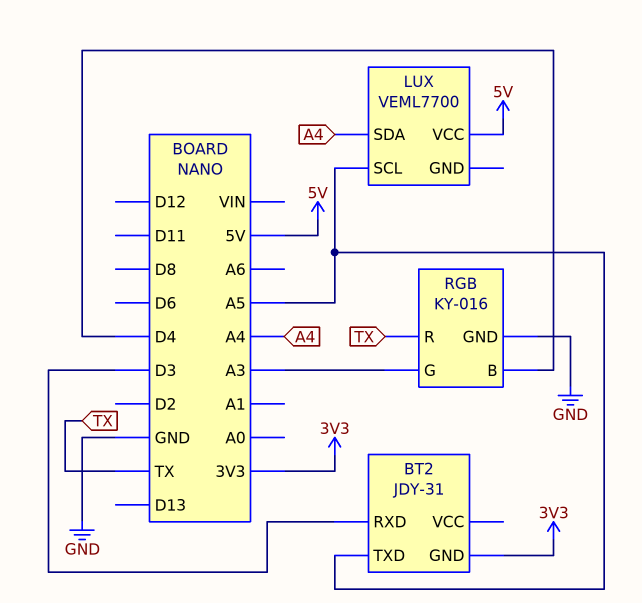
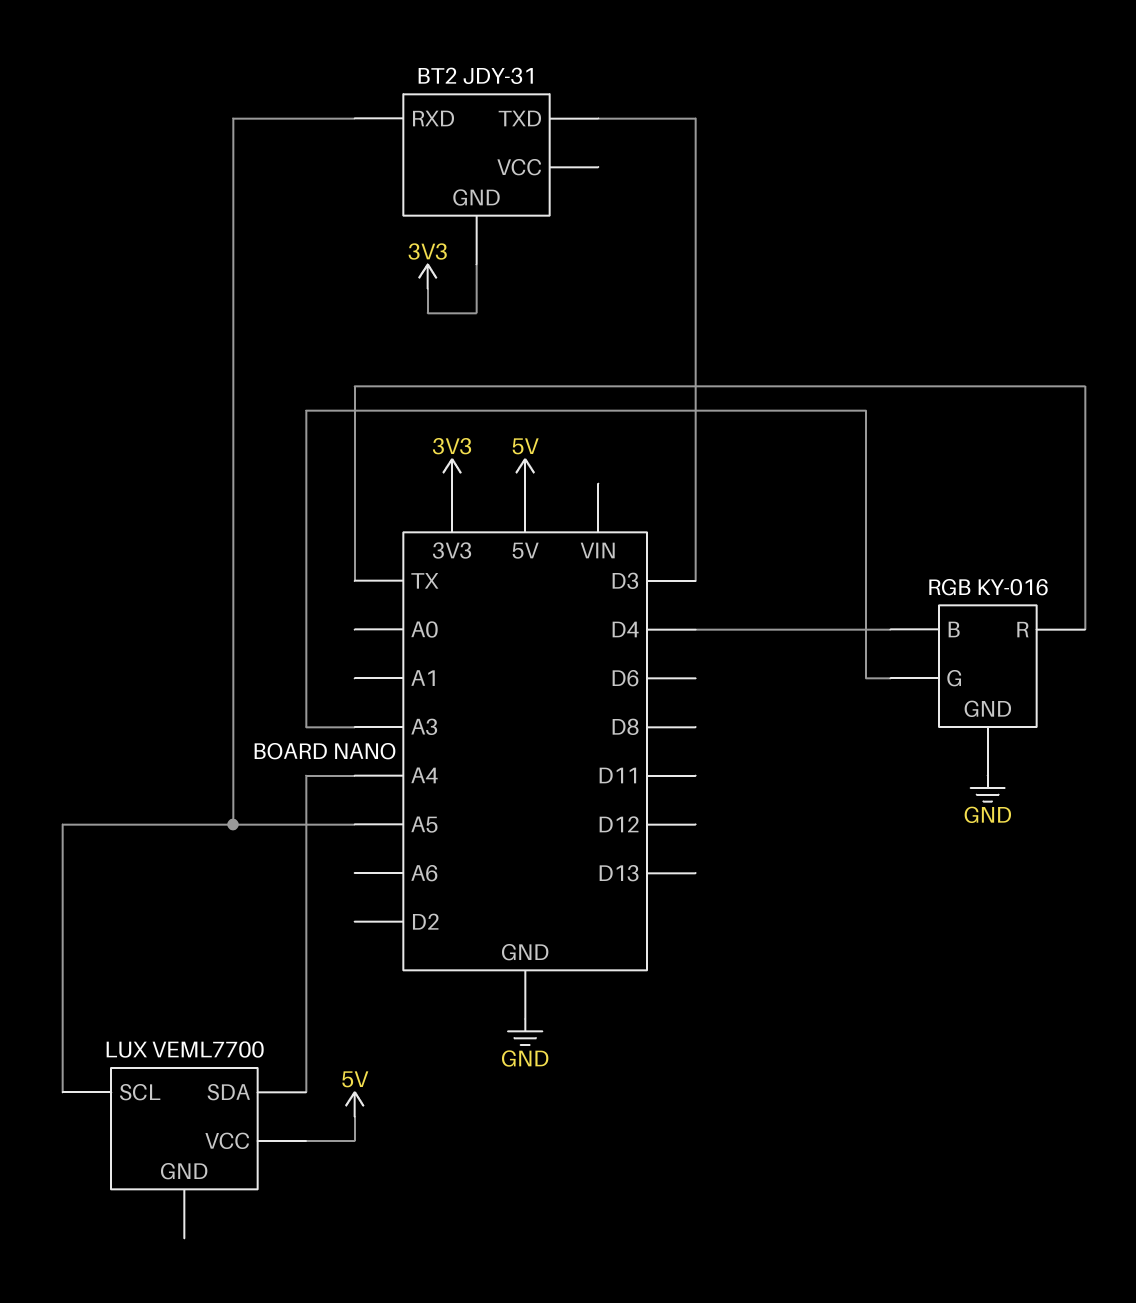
BT2 pin RXD: D3 -> A5
BT2 pin TXD: A5 -> D3

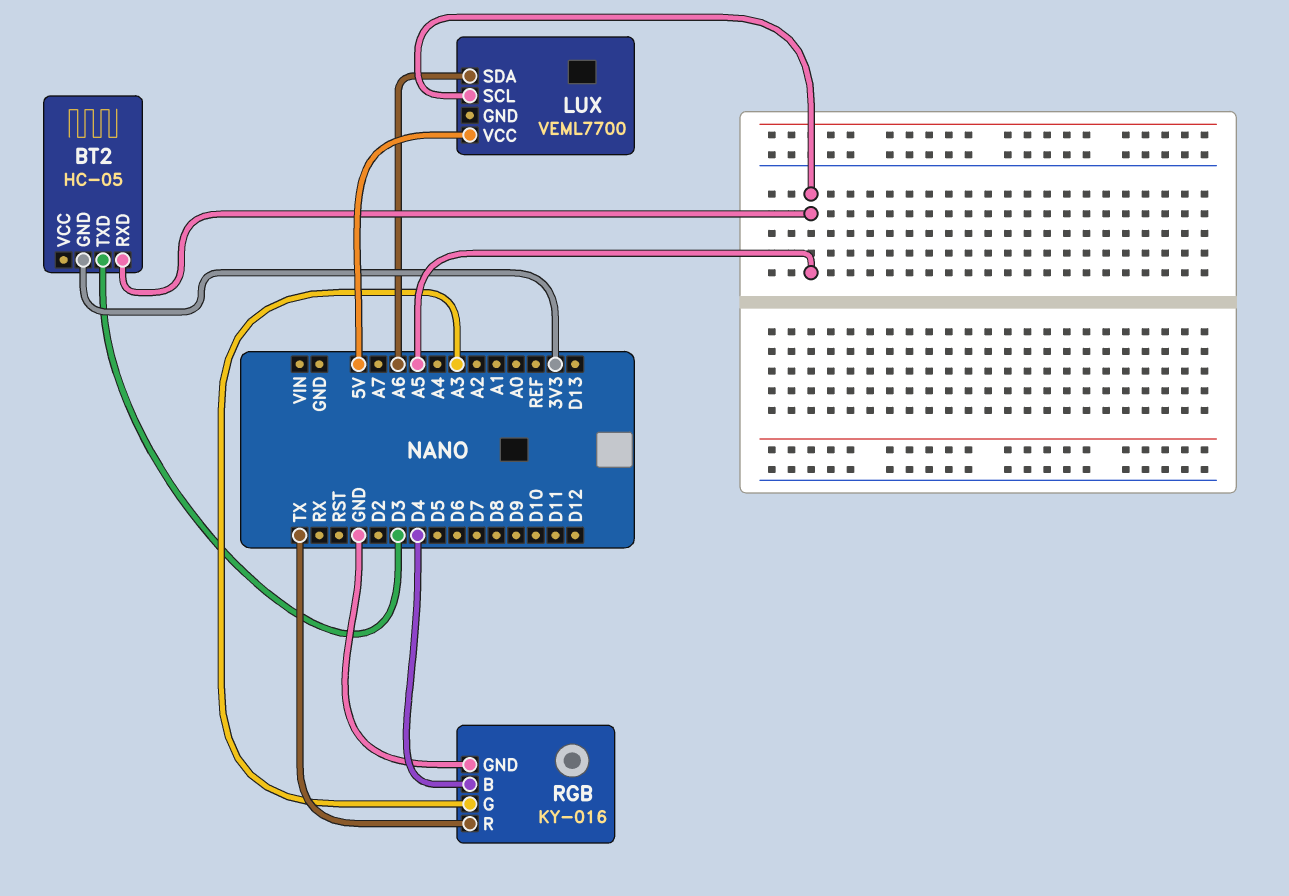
BT2: JDY-31 -> HC-05
LUX pin SDA: A4 -> A6

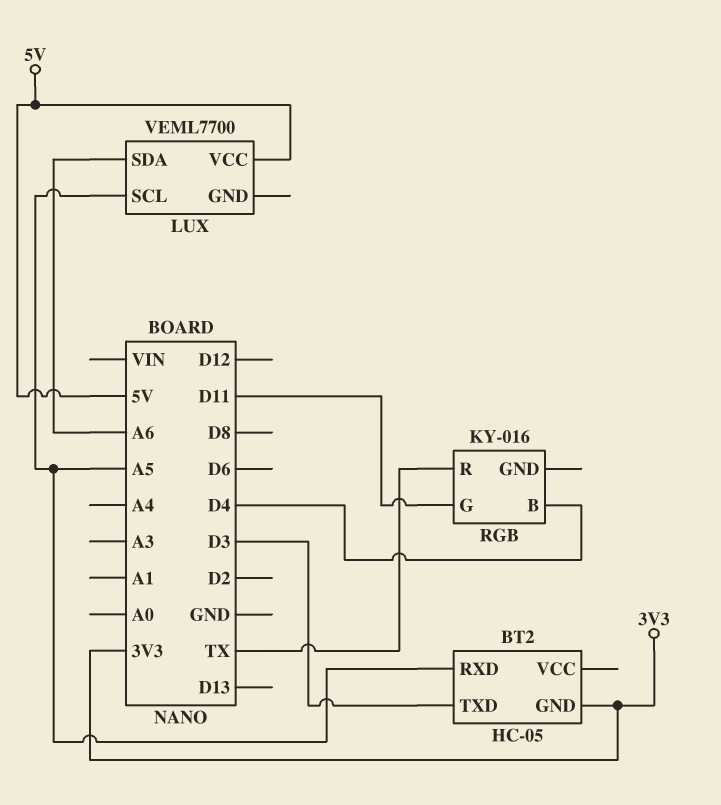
RGB pin G: A3 -> D11
RGB pin GND: GND -> none

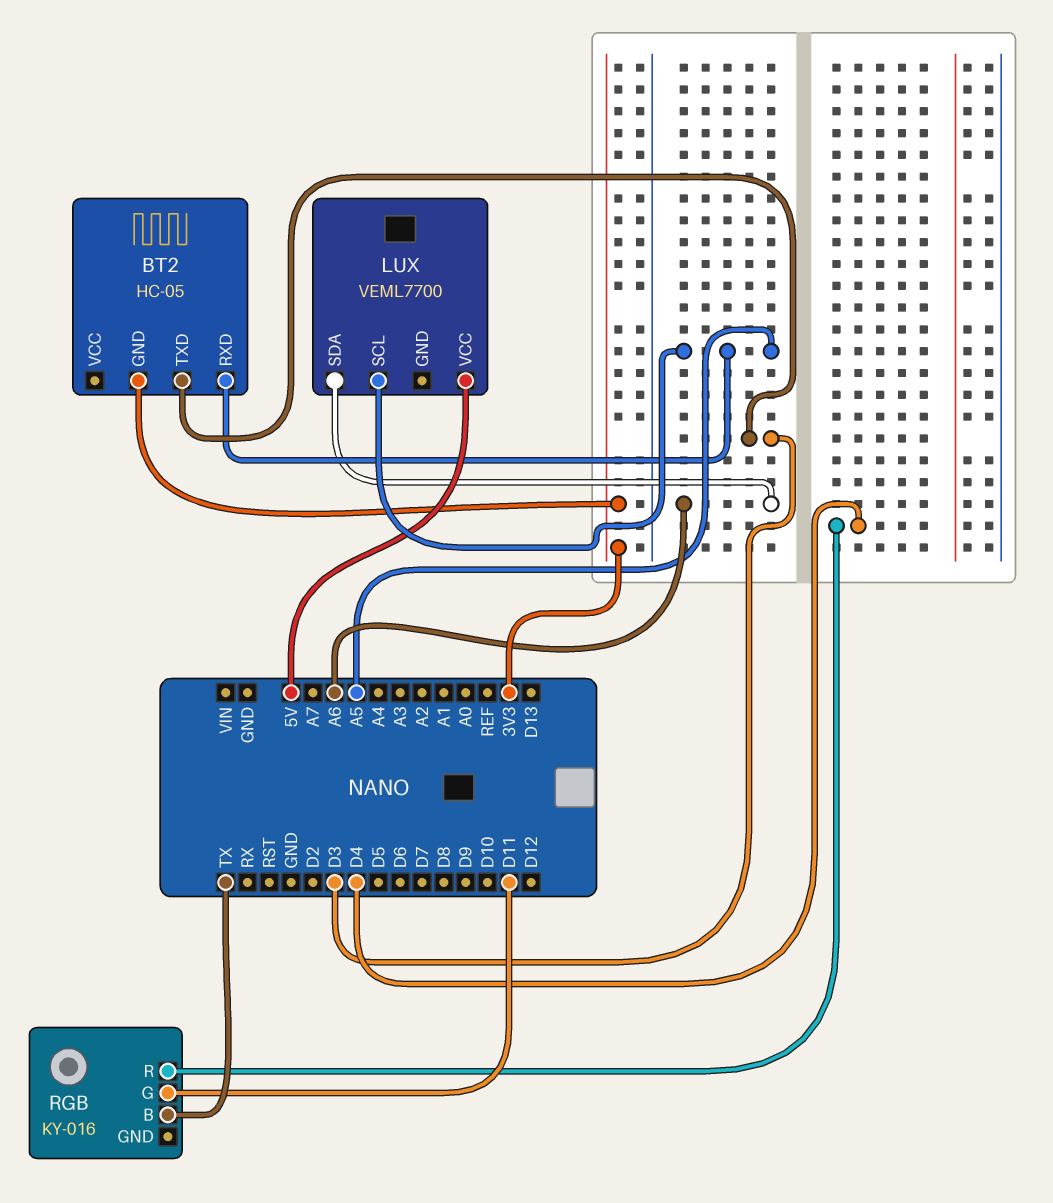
RGB pin B: D4 -> TX
RGB pin R: TX -> D4

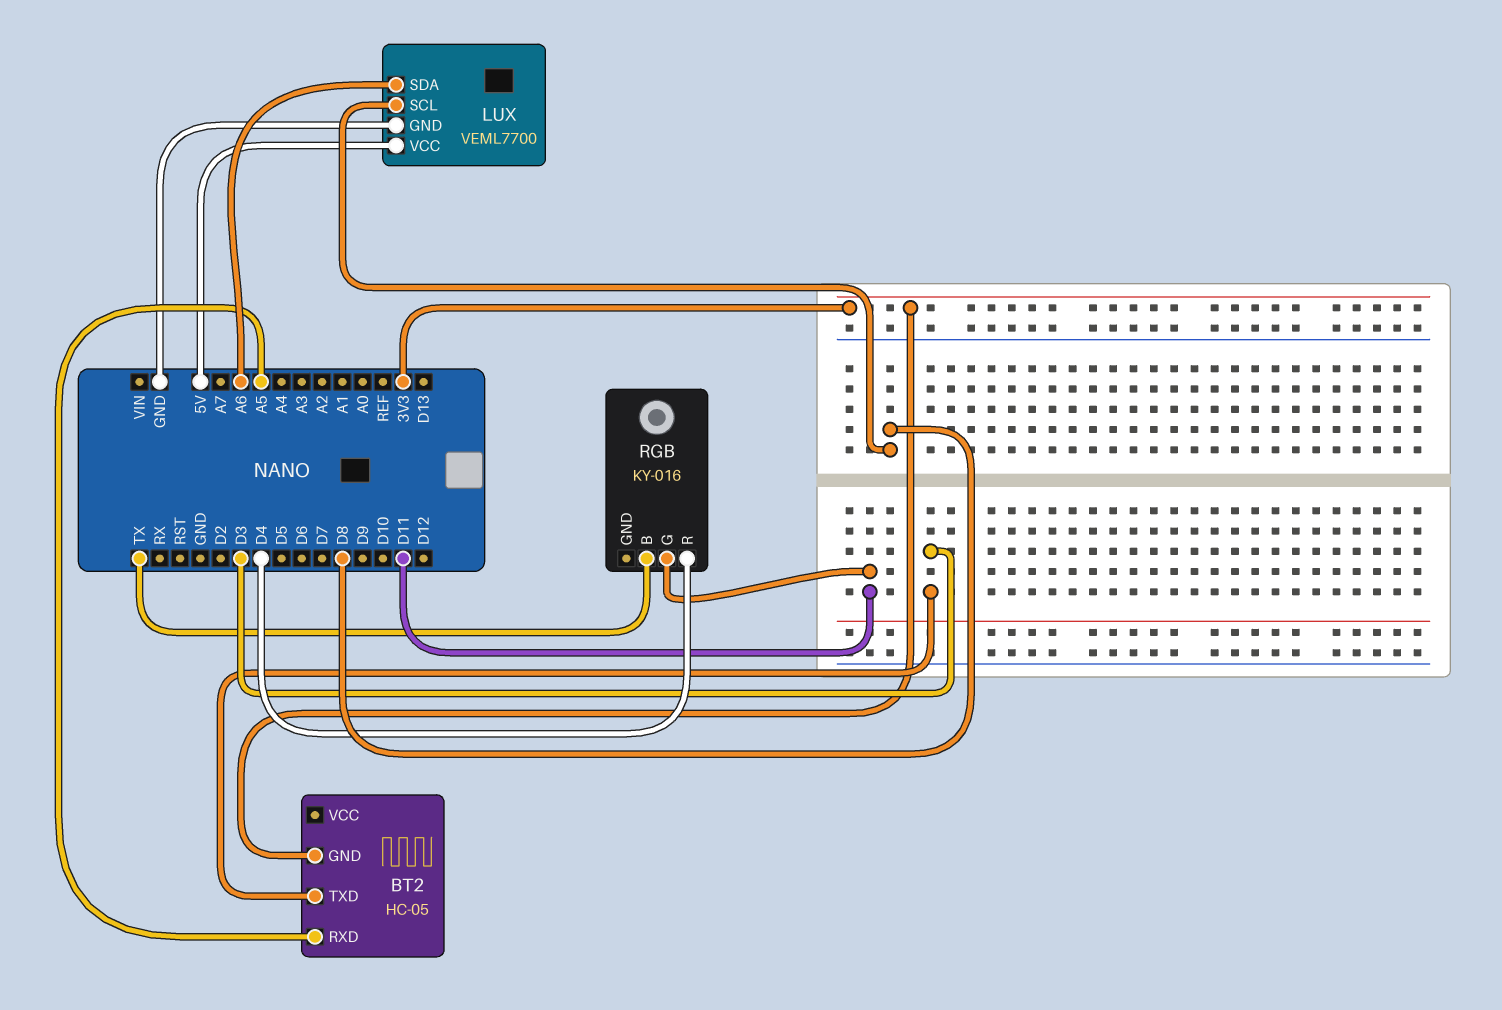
LUX pin GND: none -> GND
LUX pin SCL: A5 -> D8

